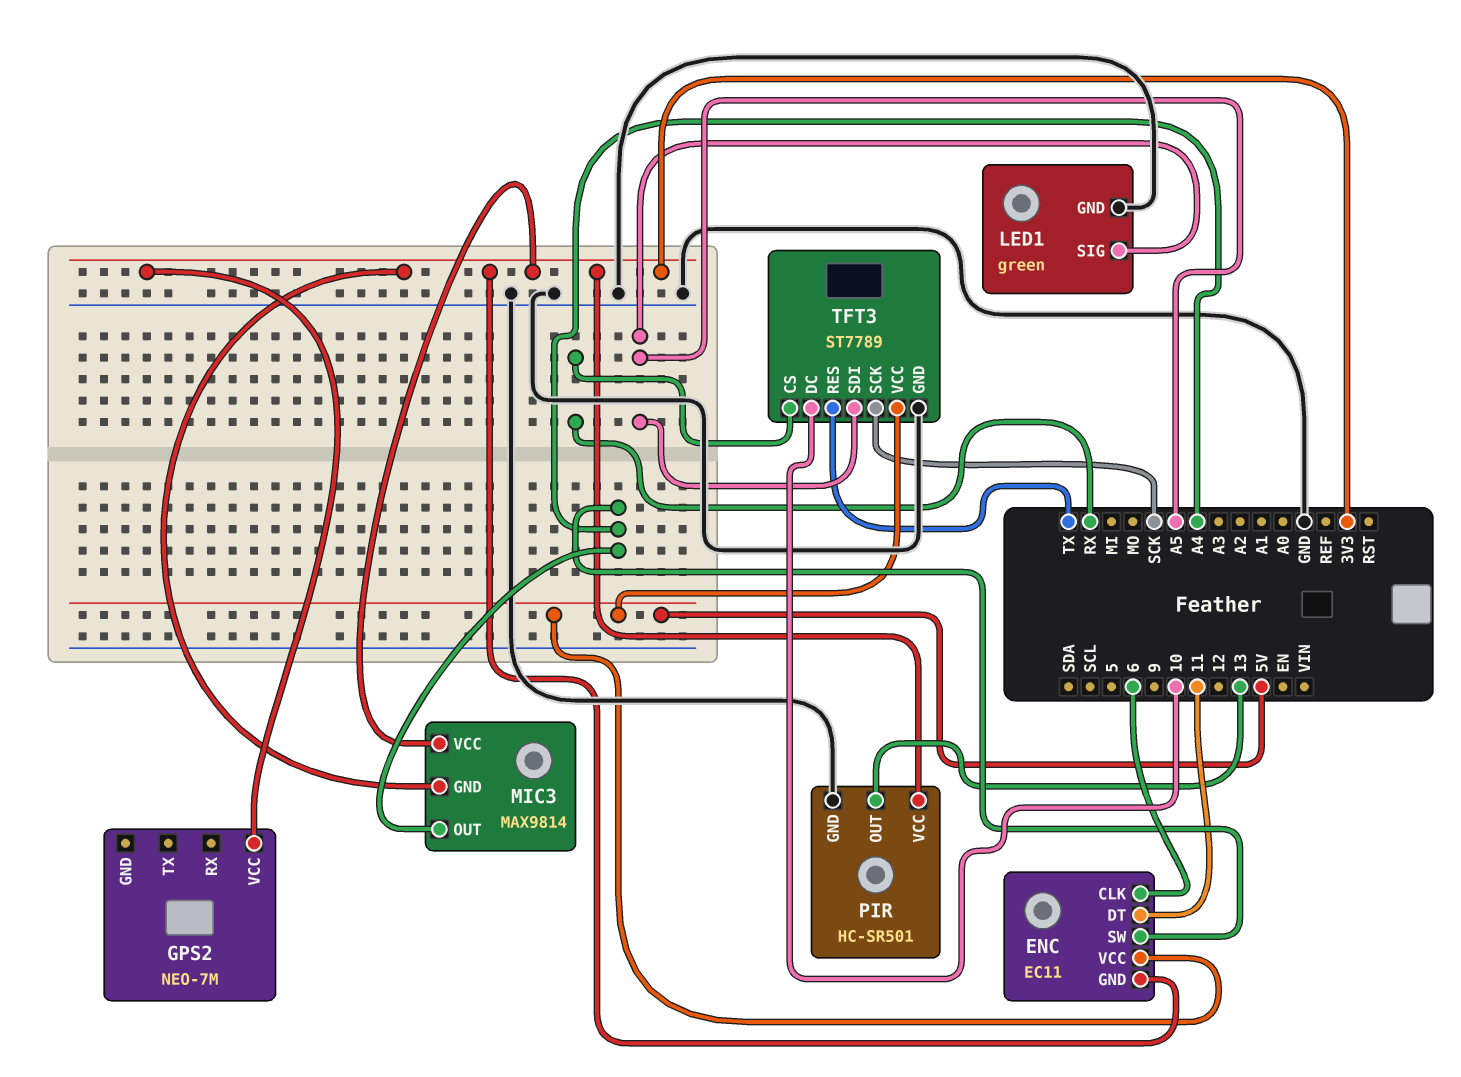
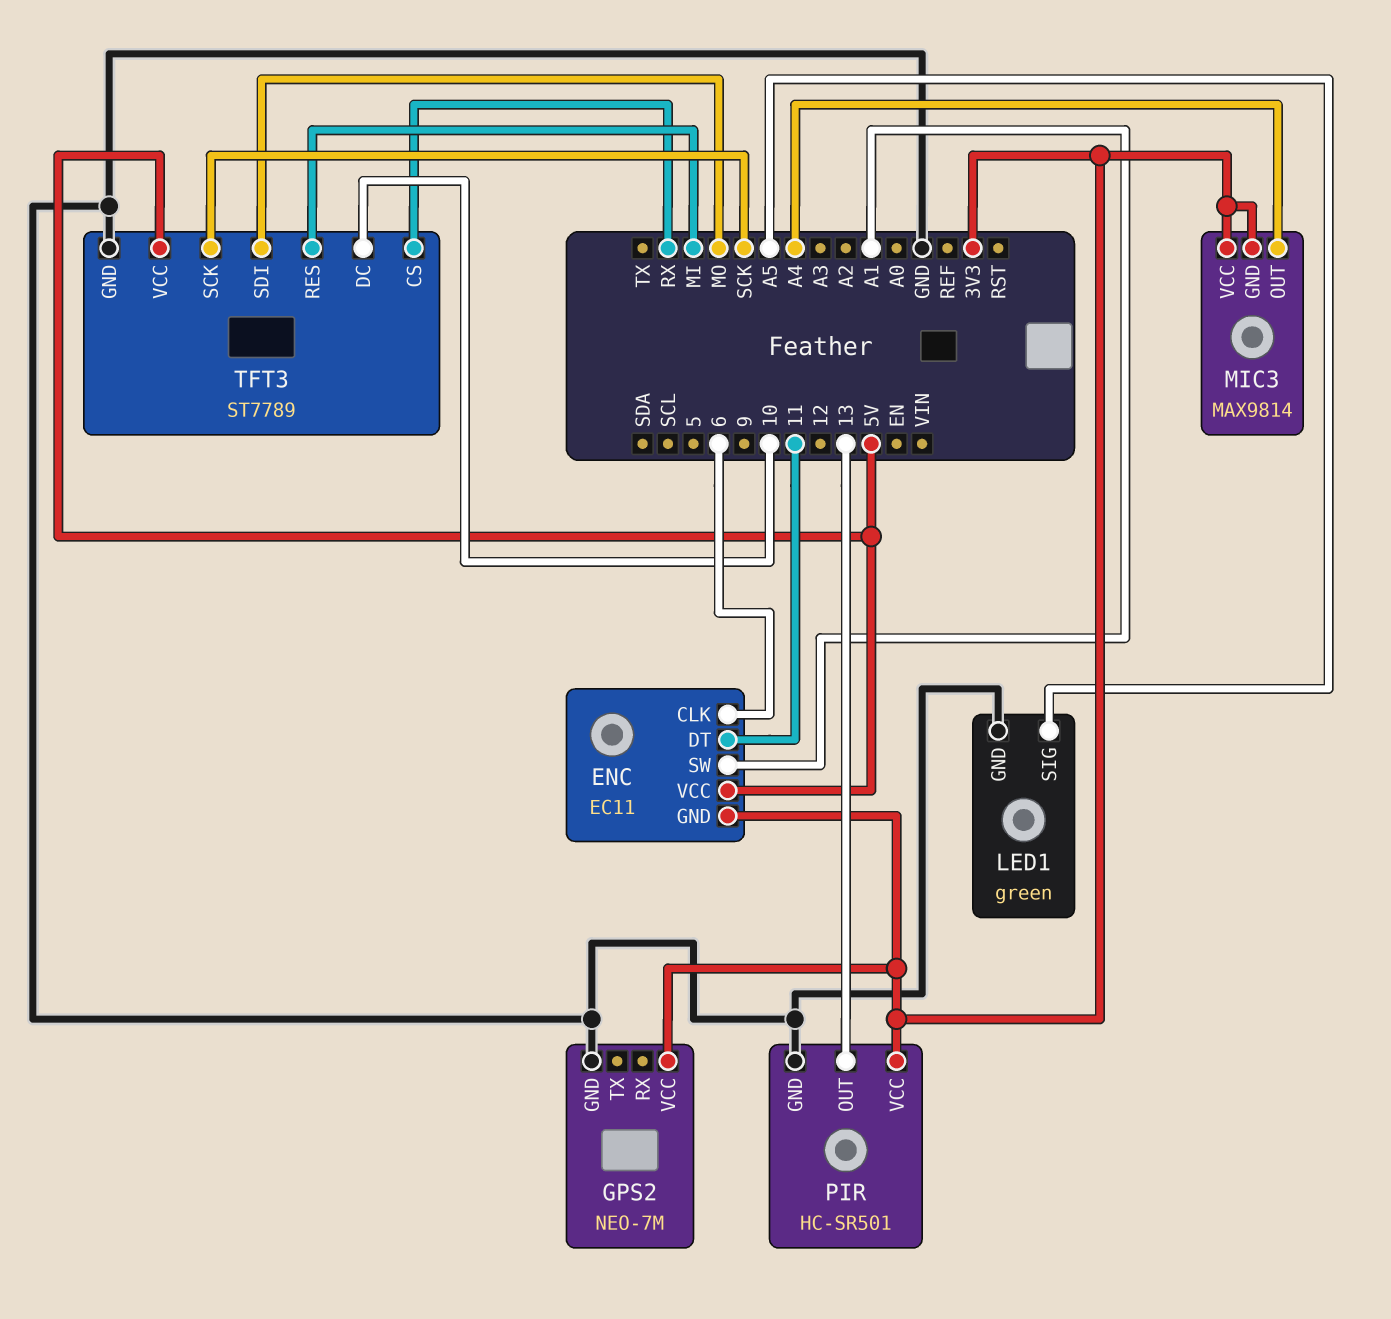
ENC pin SW: A4 -> A1
GPS2 pin GND: none -> GND
TFT3 pin RES: TX -> MI
TFT3 pin SDI: A5 -> MO

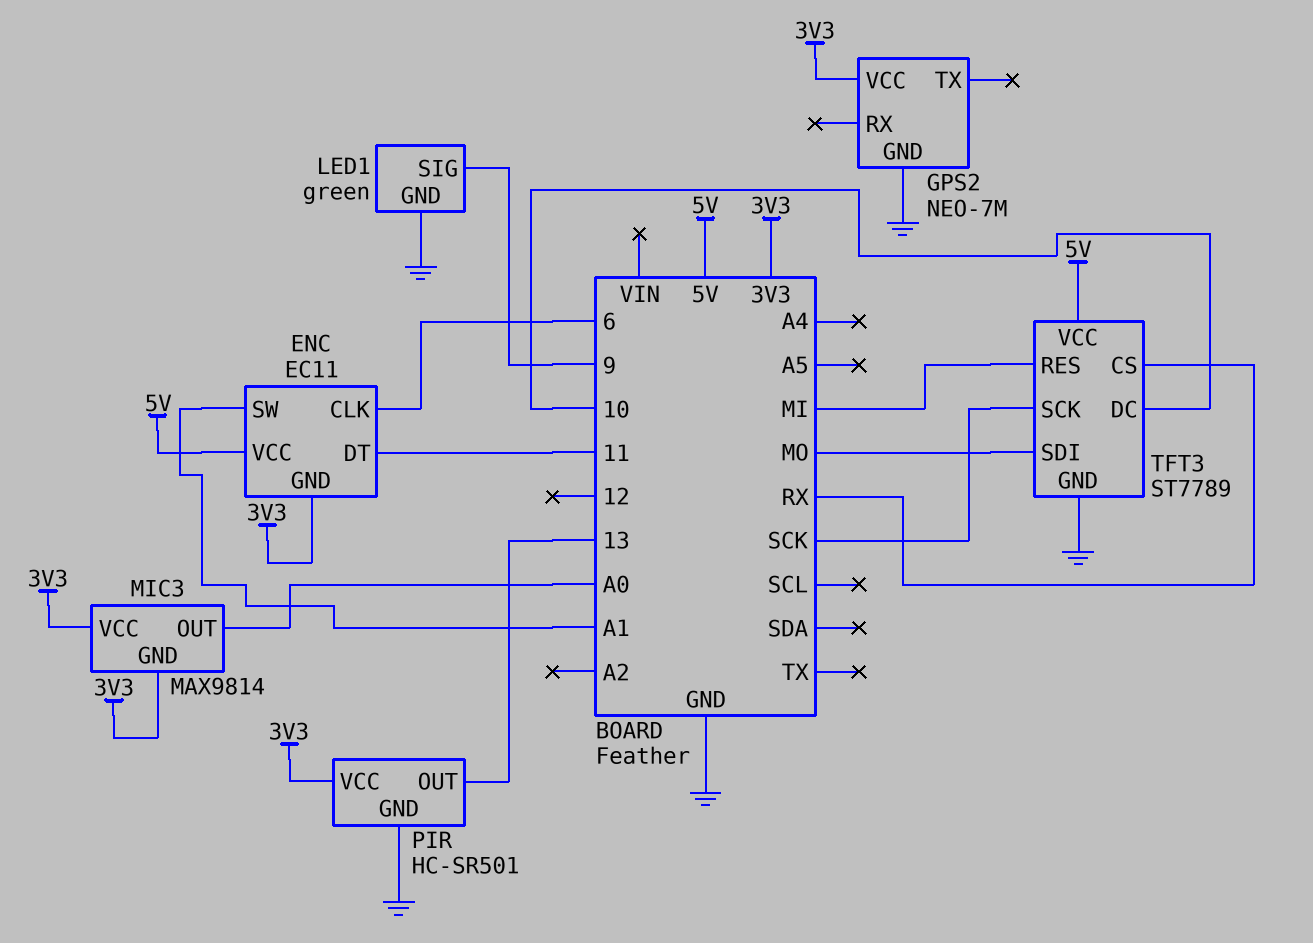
LED1 pin SIG: A5 -> 9
MIC3 pin OUT: A4 -> A0

